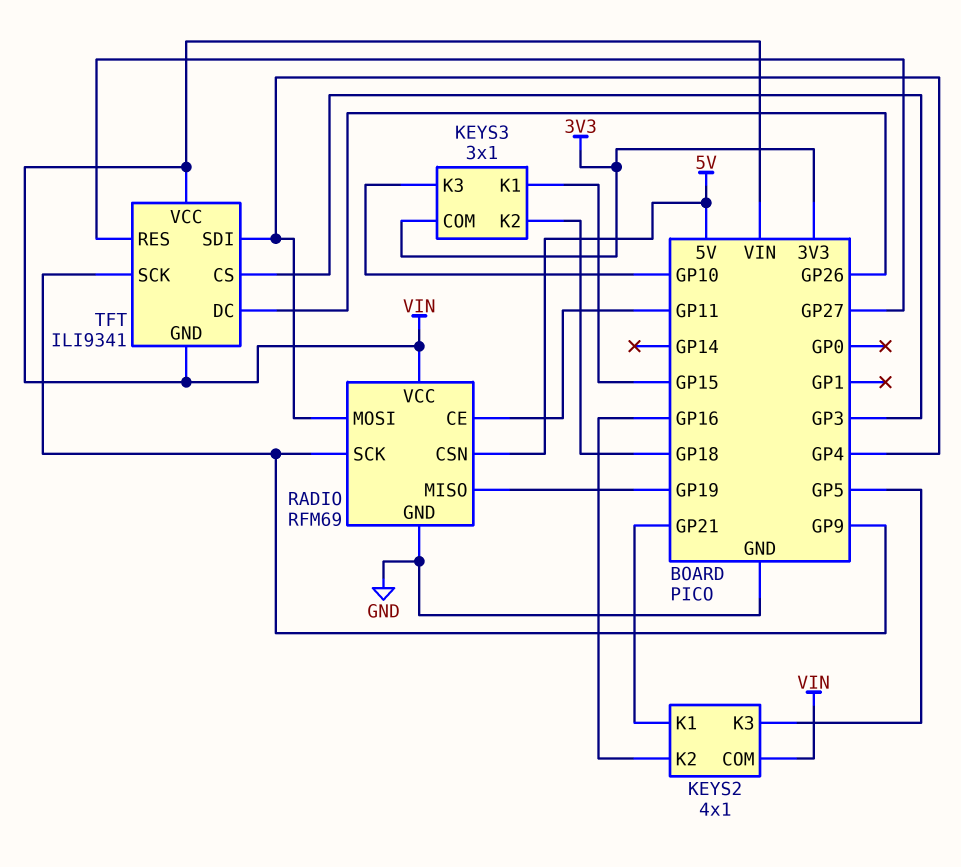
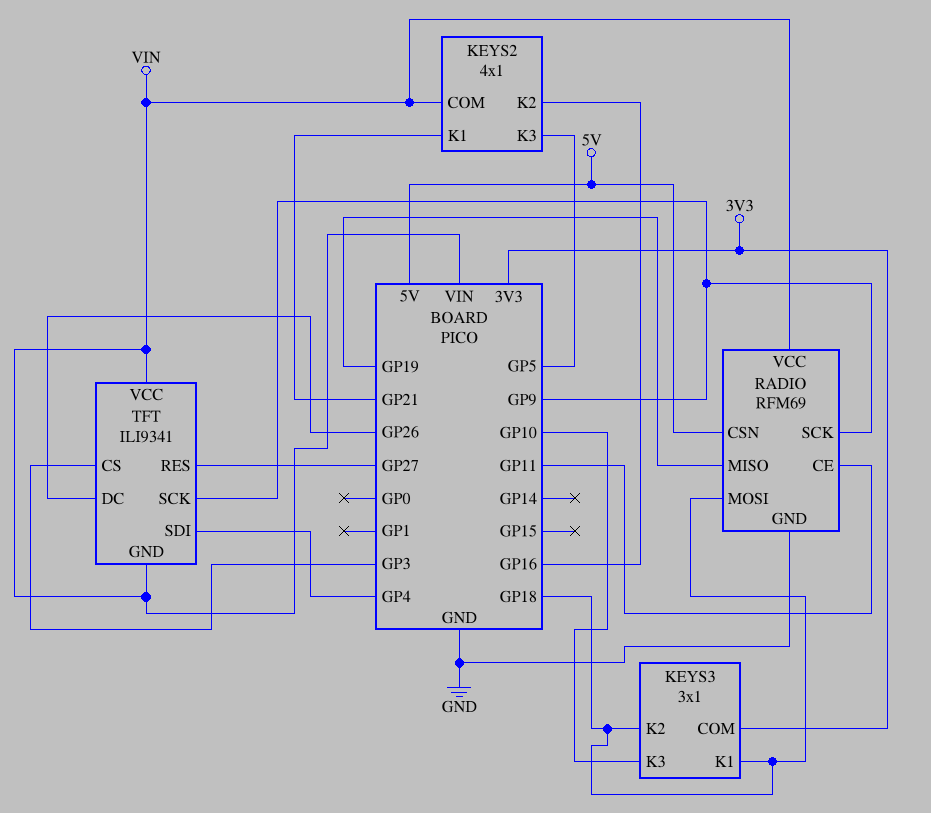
KEYS3 pin K1: GP15 -> GP18
RADIO pin MOSI: GP4 -> GP18

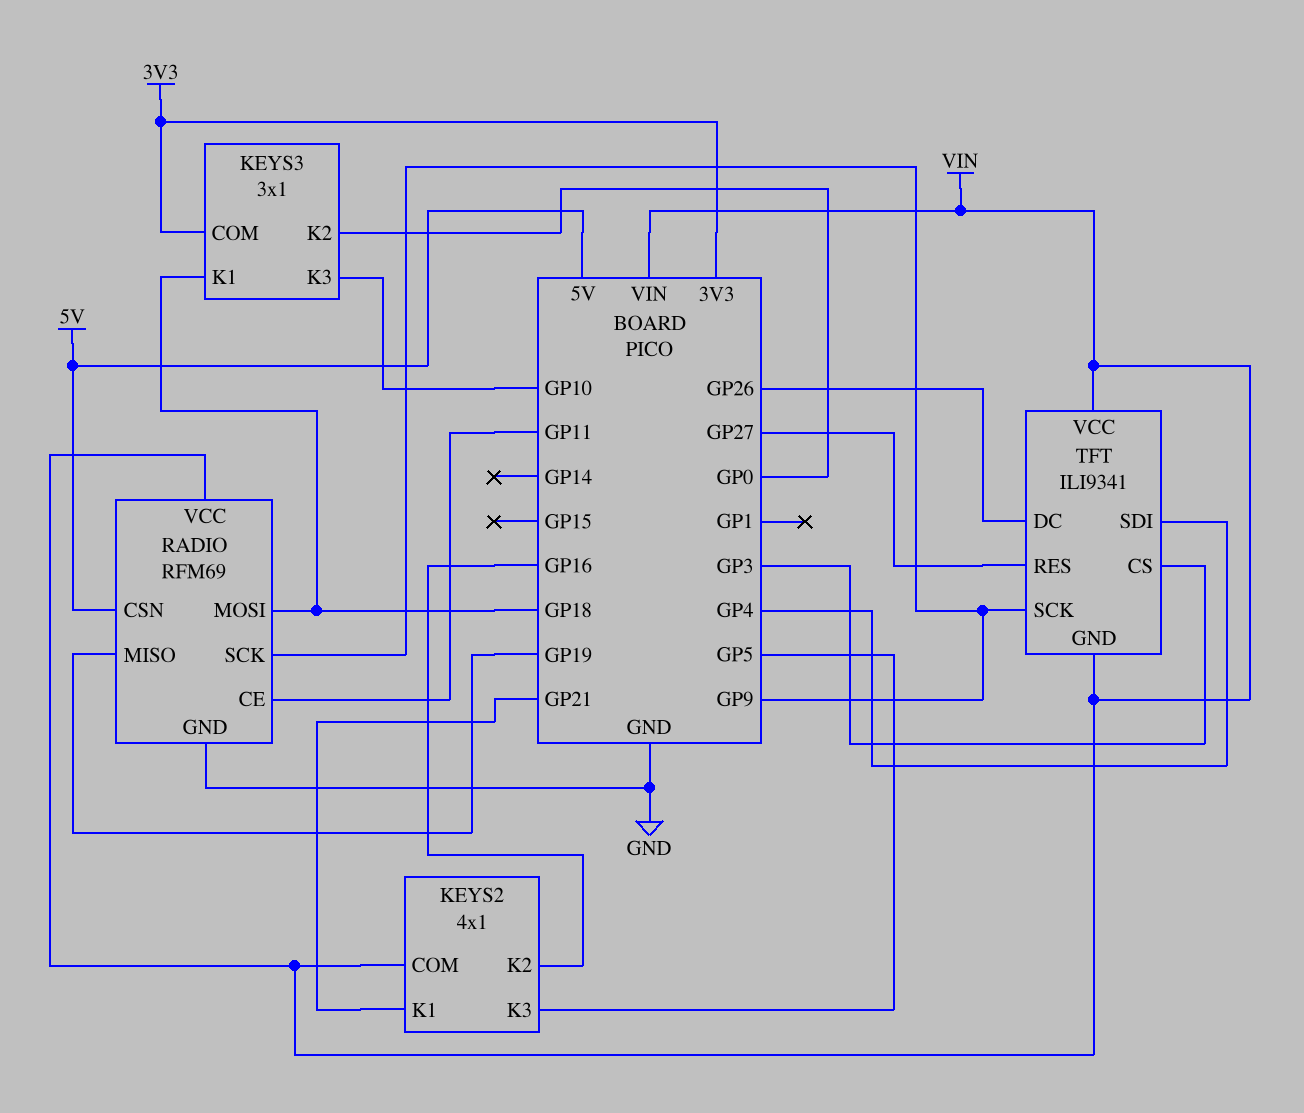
KEYS3 pin K2: GP18 -> GP0

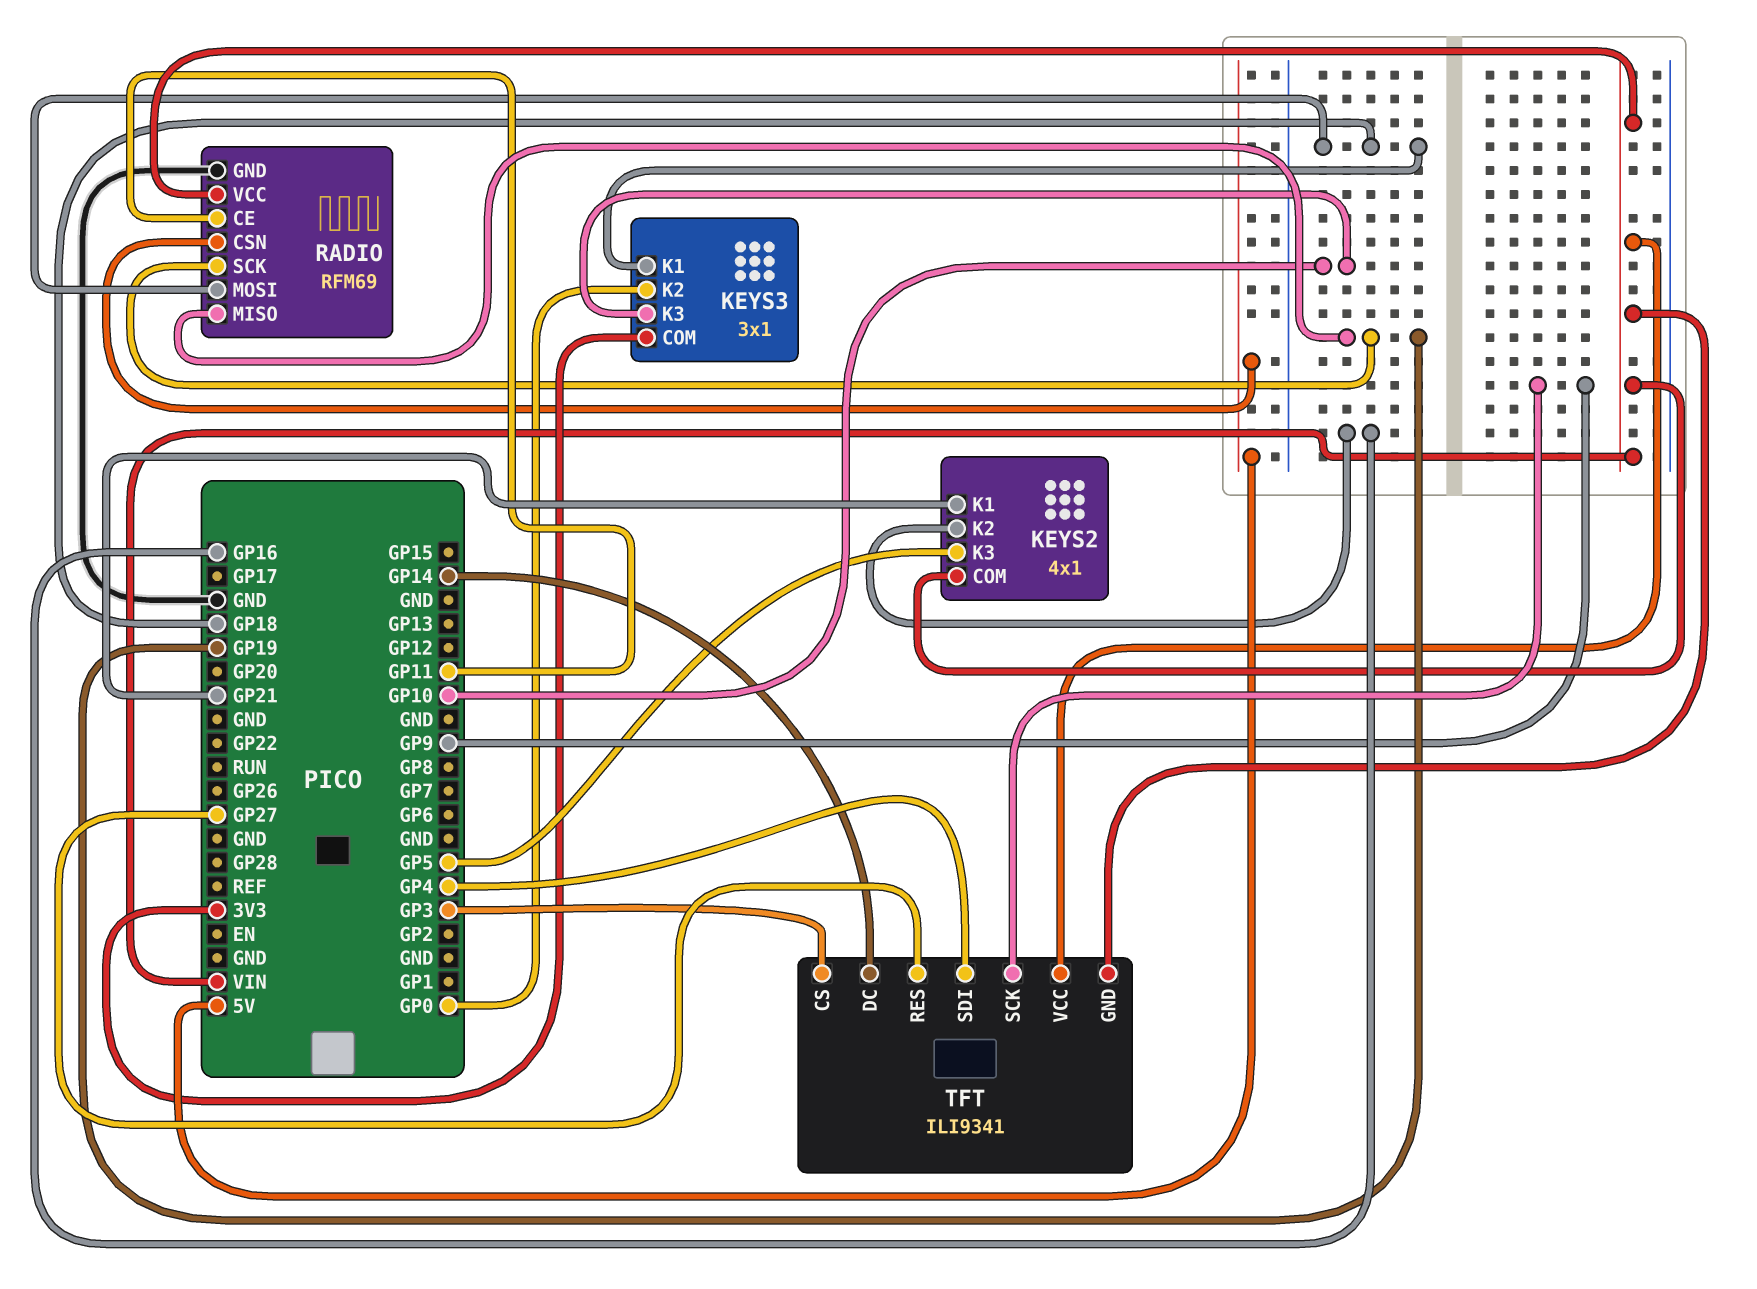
RADIO pin SCK: GP9 -> GP19
TFT pin DC: GP26 -> GP14

